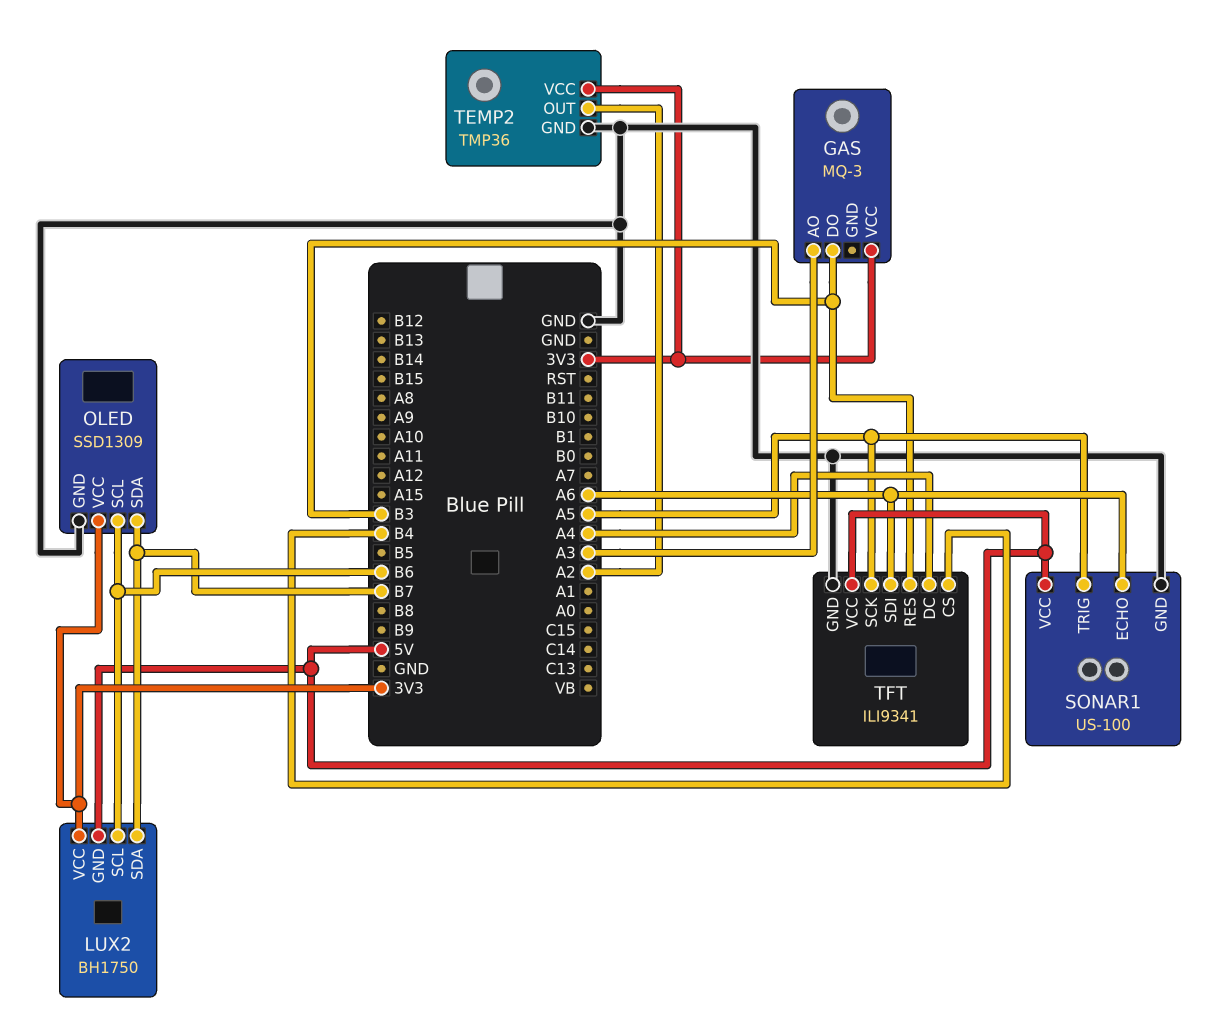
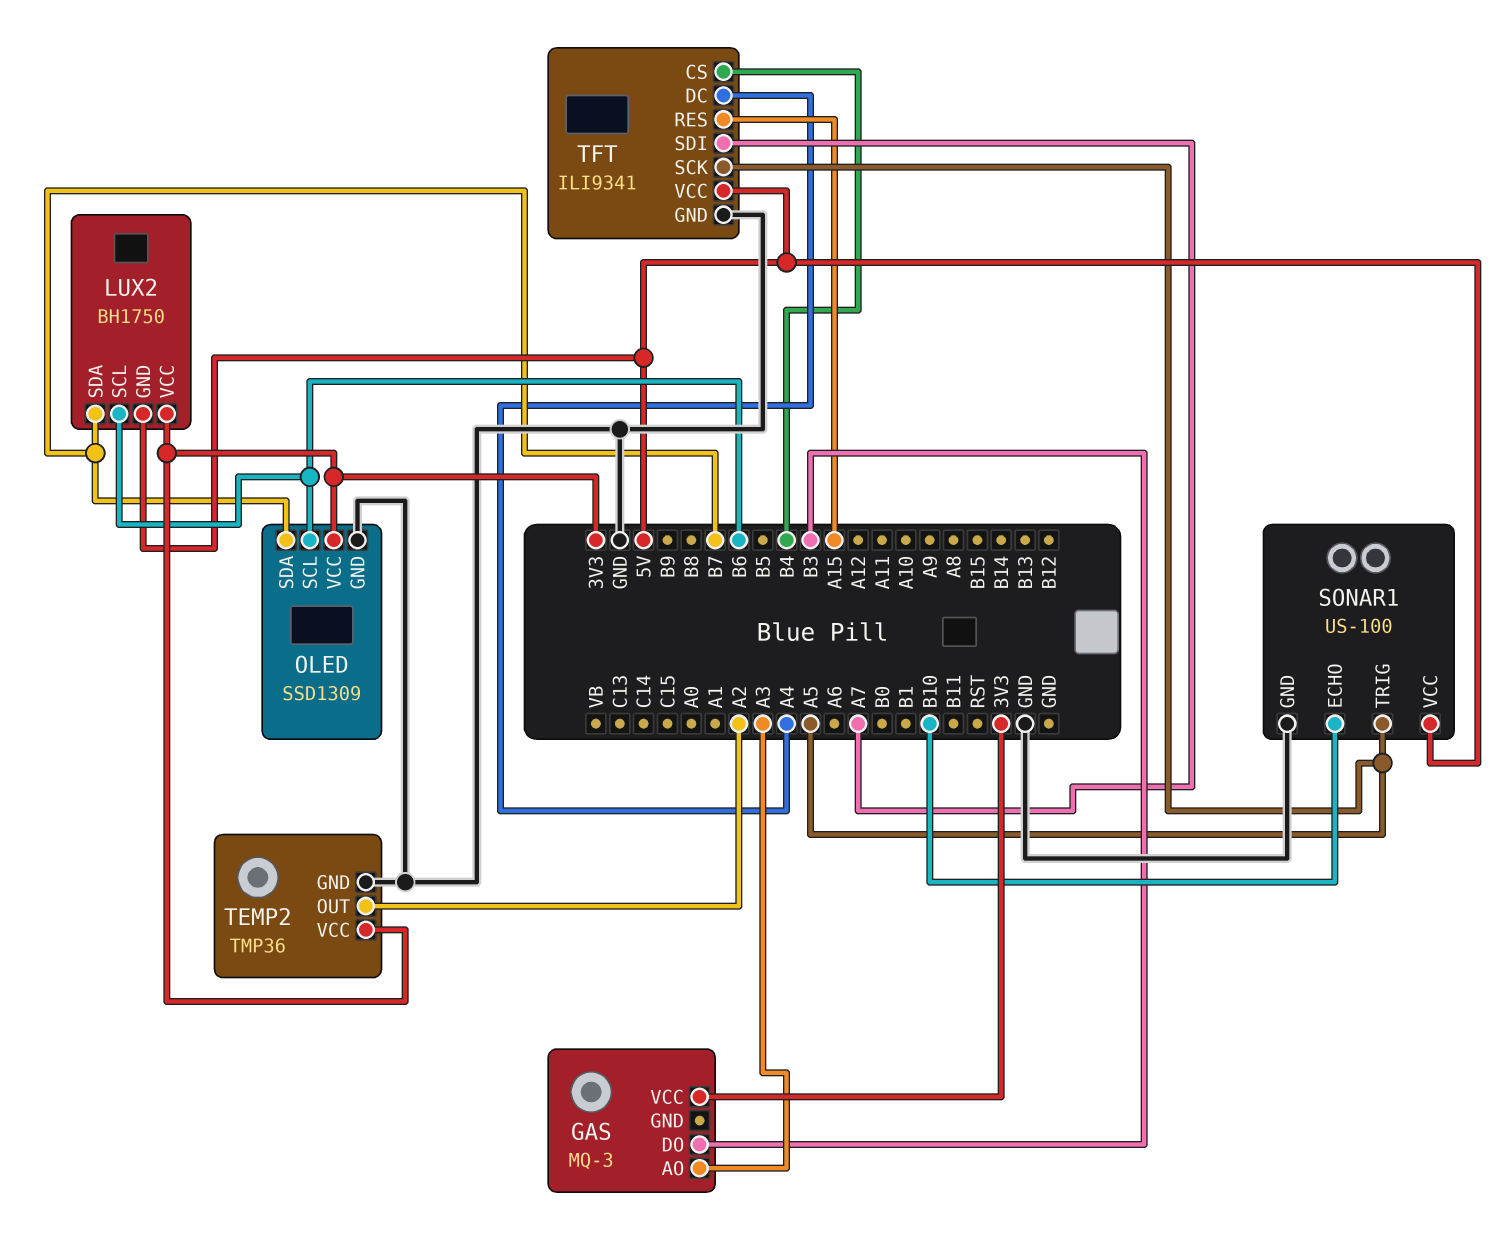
SONAR1 pin ECHO: A6 -> B10
TFT pin RES: B3 -> A15
TFT pin SDI: A6 -> A7

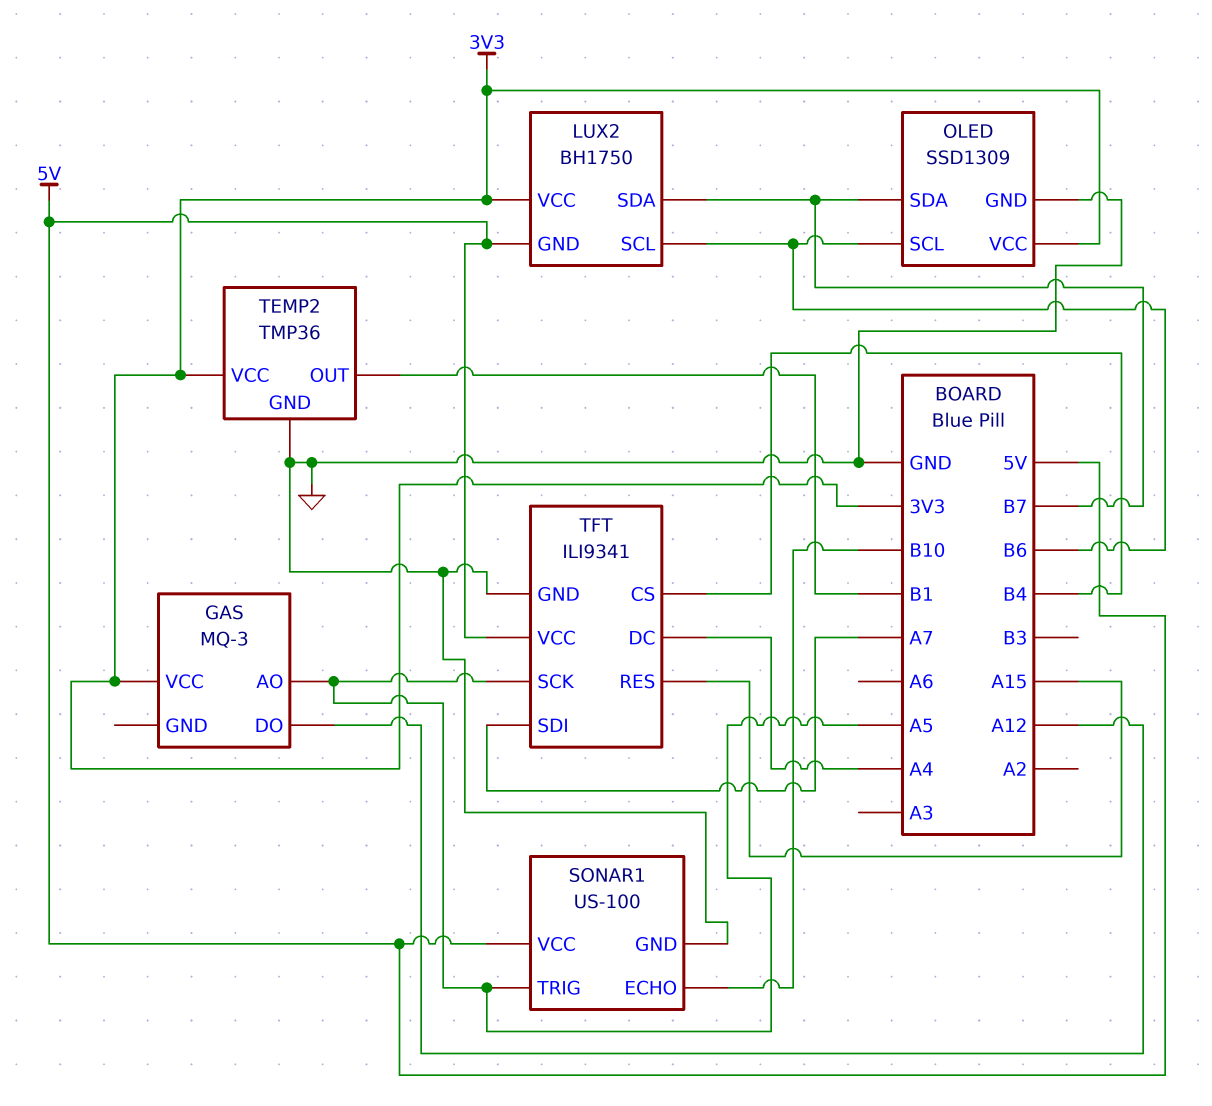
GAS pin AO: A3 -> A5
GAS pin DO: B3 -> A12
TEMP2 pin OUT: A2 -> B1

